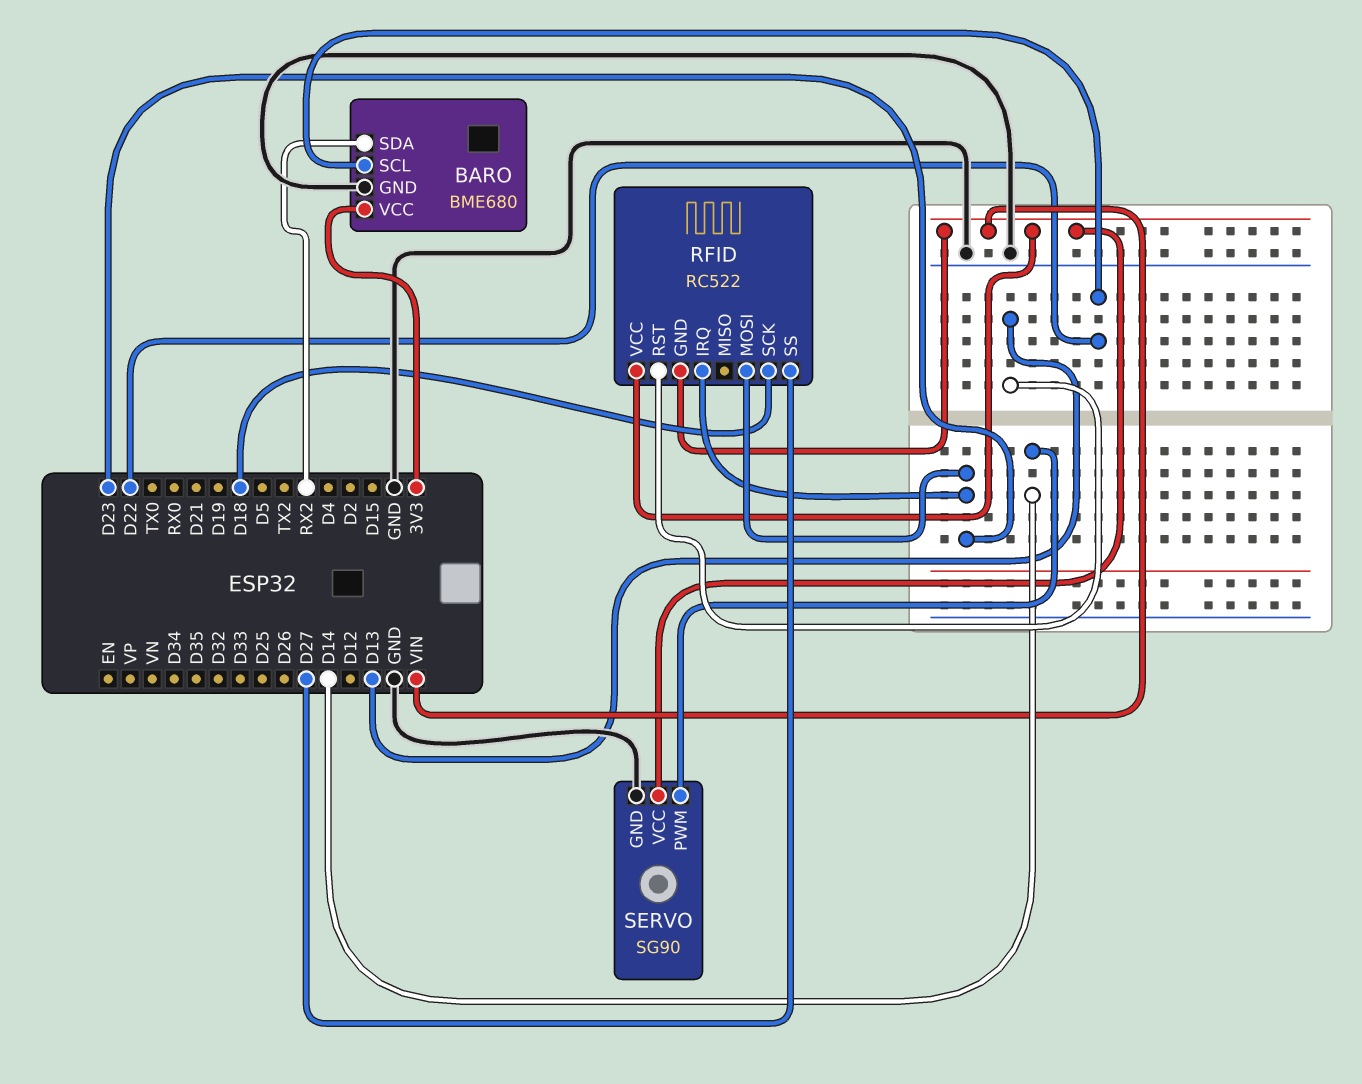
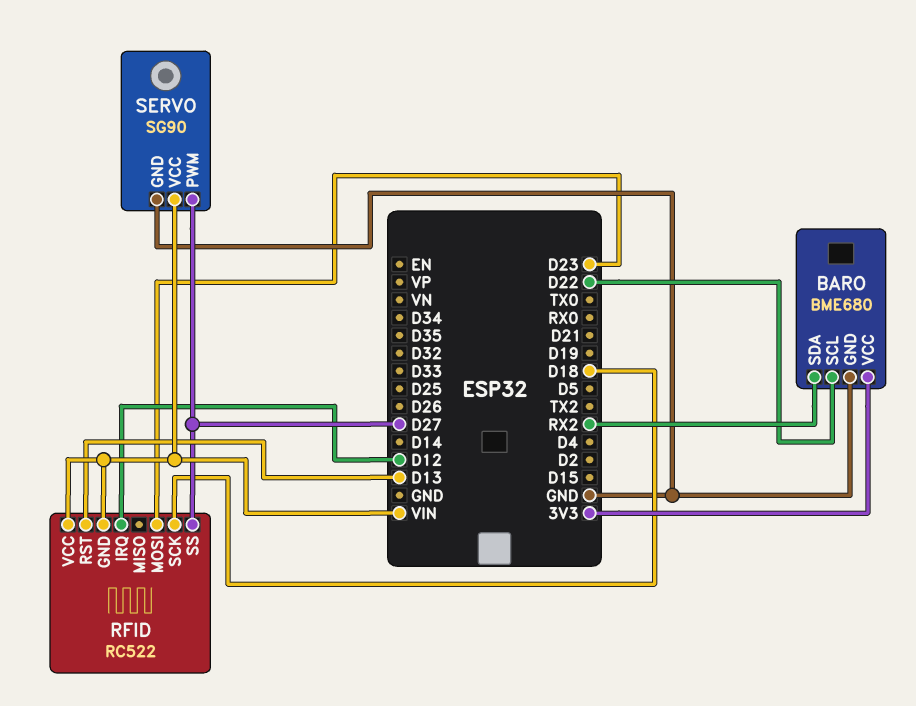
RFID pin IRQ: D23 -> D12
SERVO pin PWM: D14 -> D27

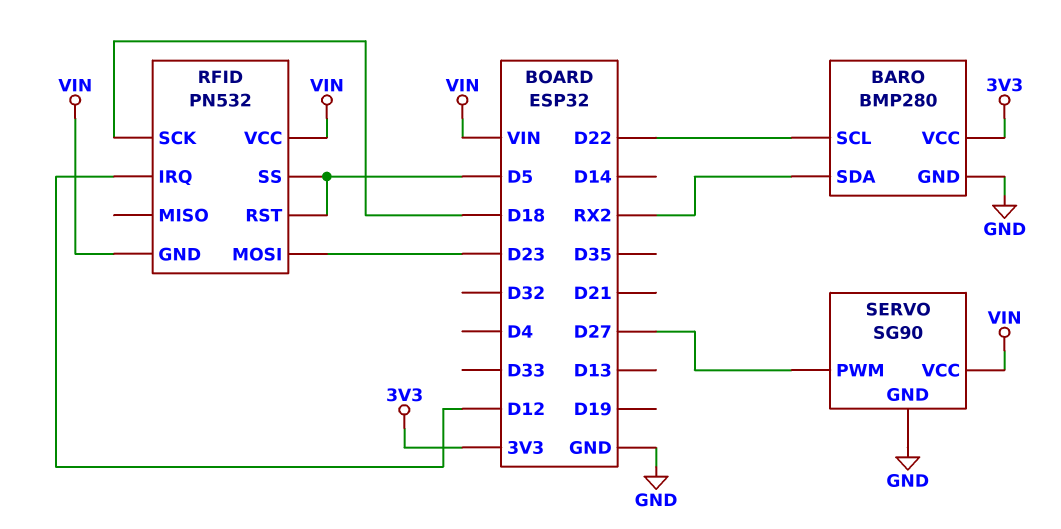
BARO: BME680 -> BMP280
RFID: RC522 -> PN532
RFID pin RST: D13 -> D5
RFID pin SS: D27 -> D5

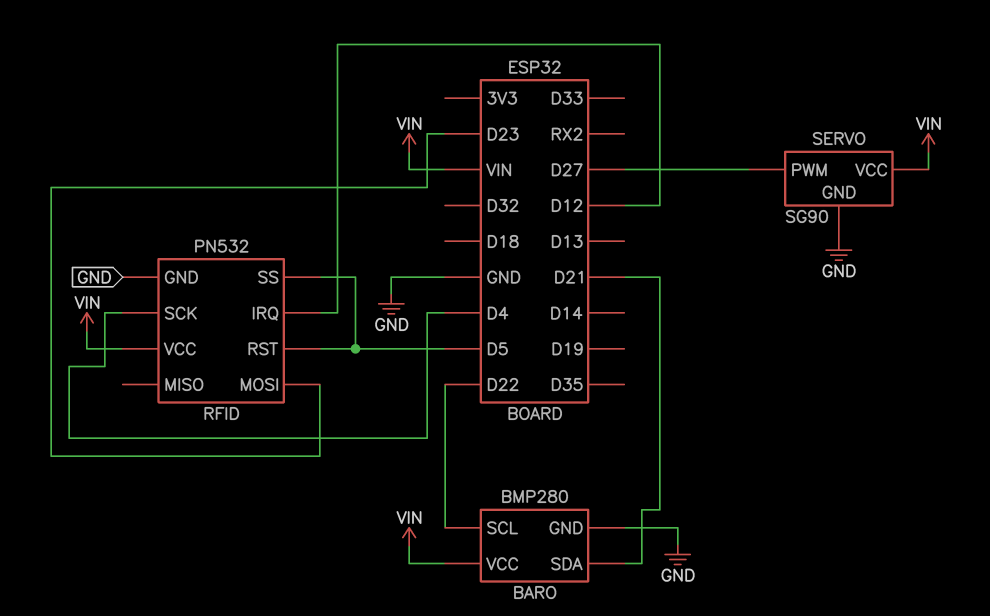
BARO pin SDA: RX2 -> D21
BARO pin VCC: 3V3 -> VIN
RFID pin GND: VIN -> GND
RFID pin SCK: D18 -> D4

